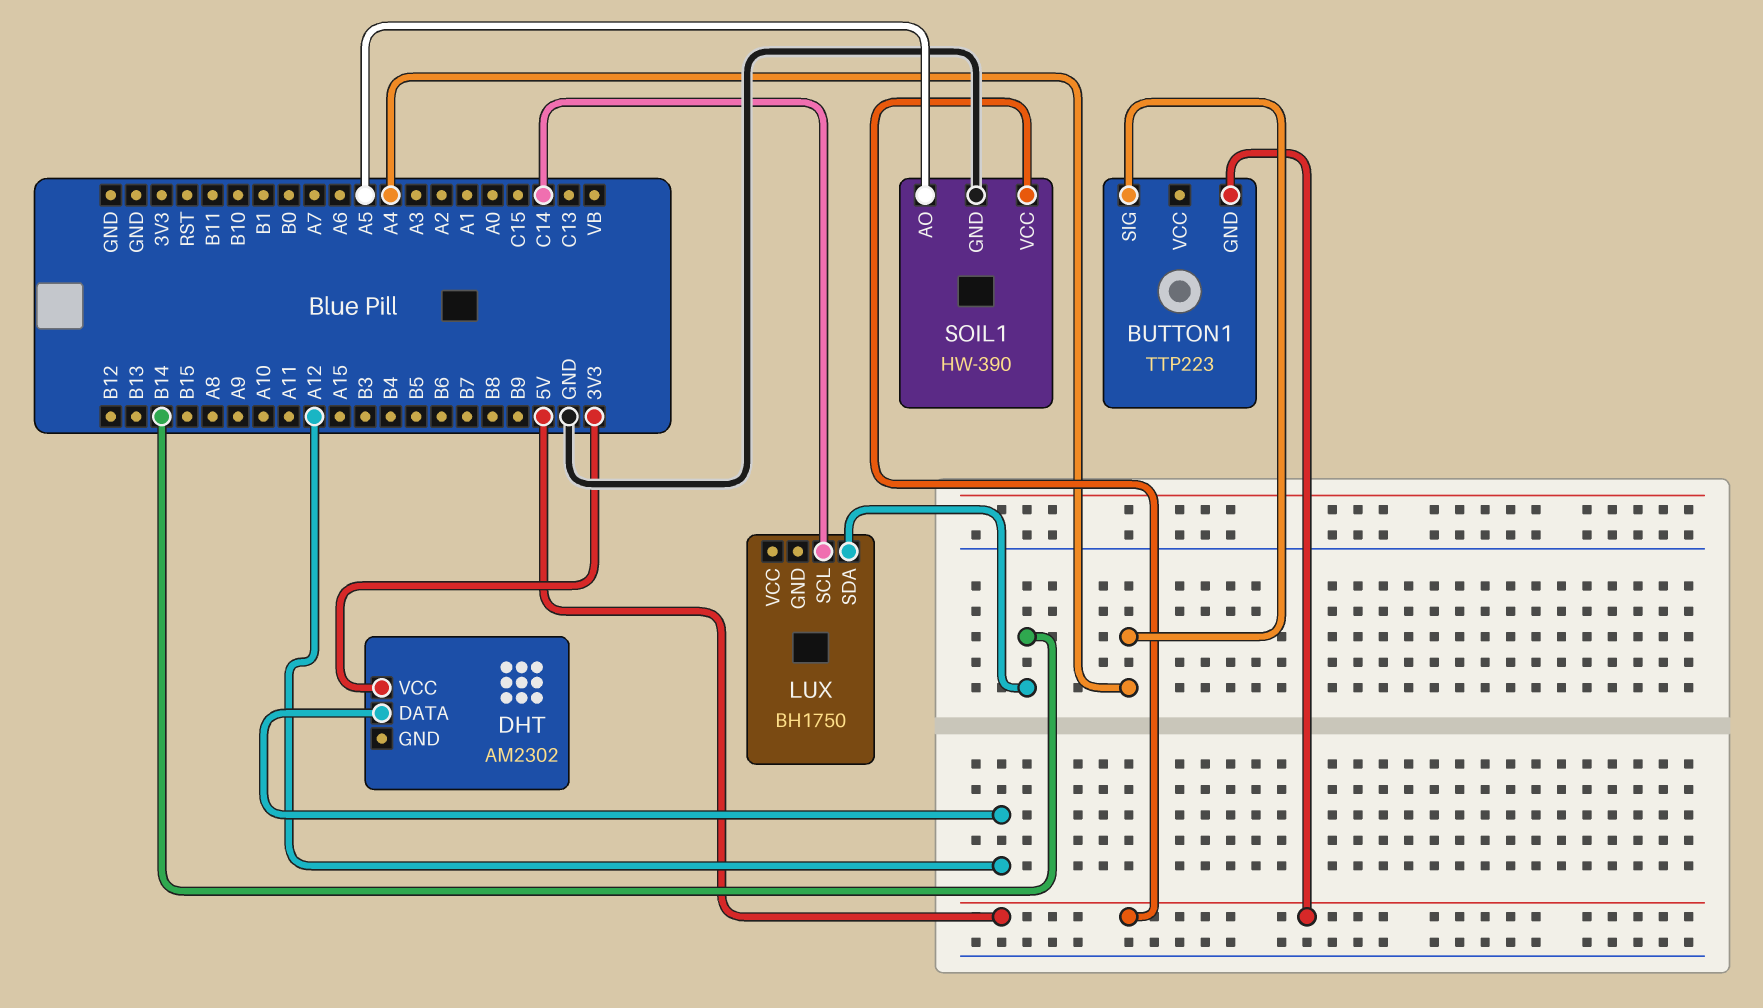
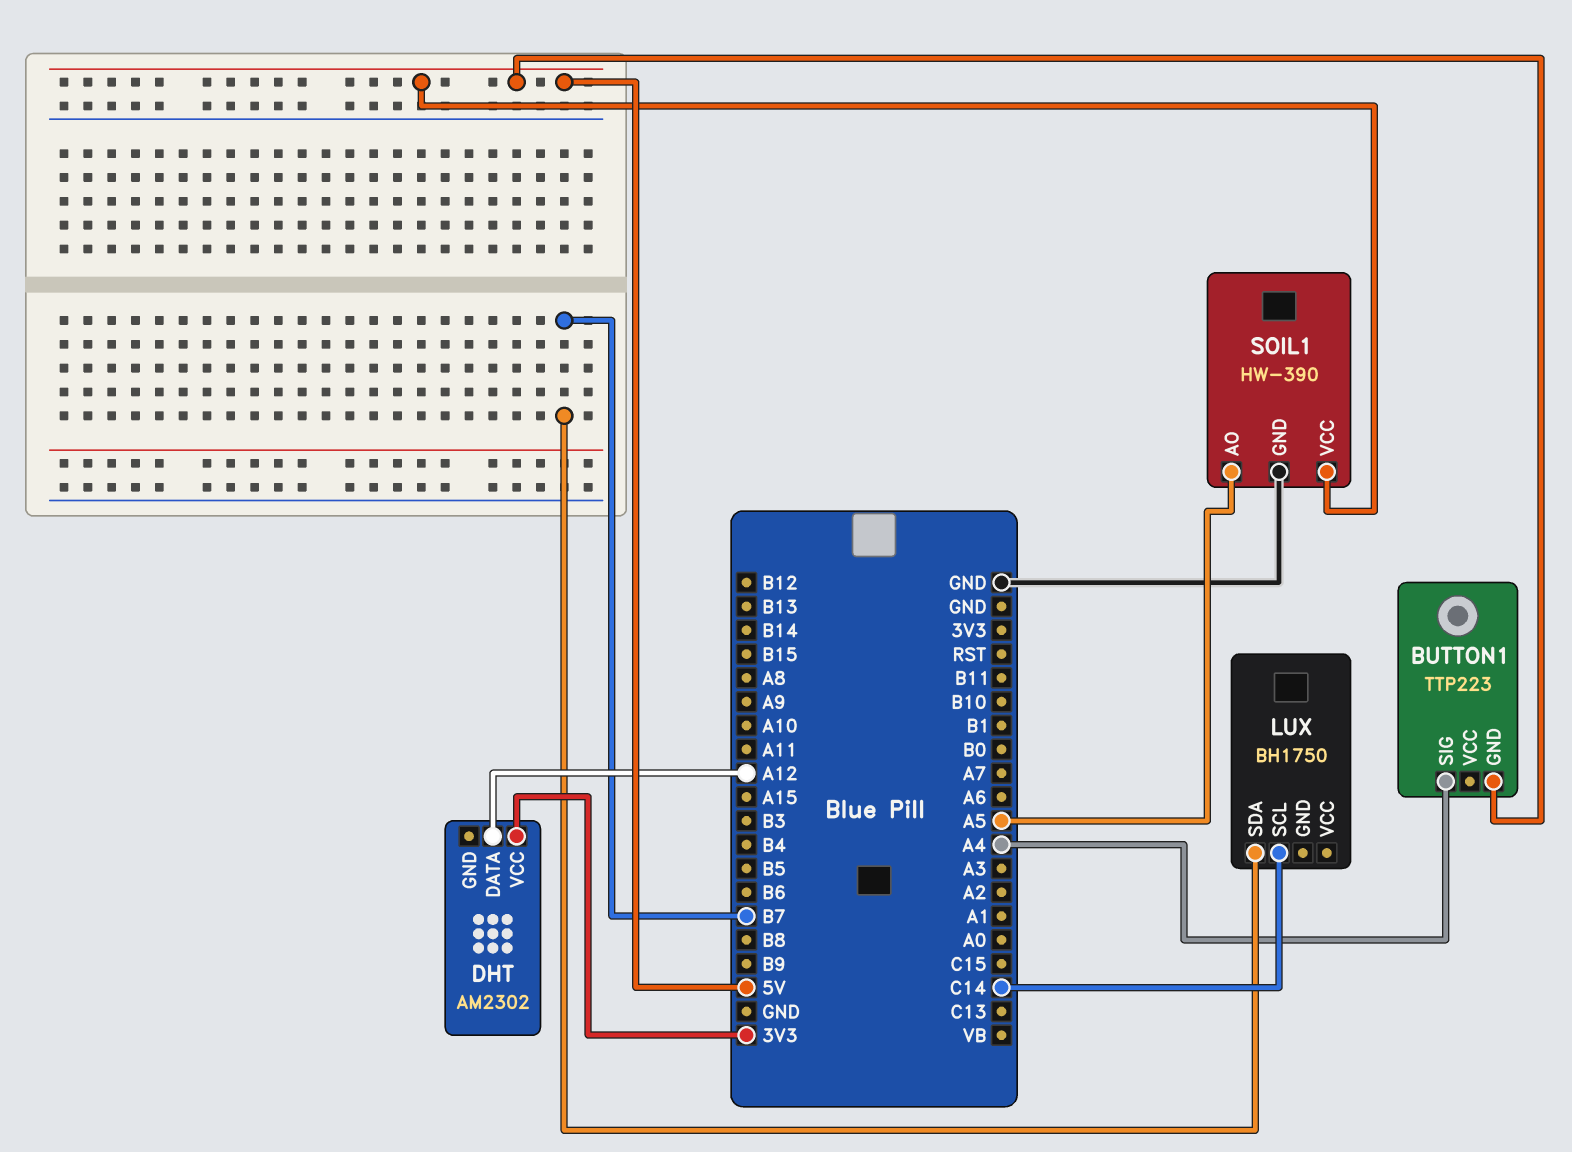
LUX pin SDA: B14 -> B7

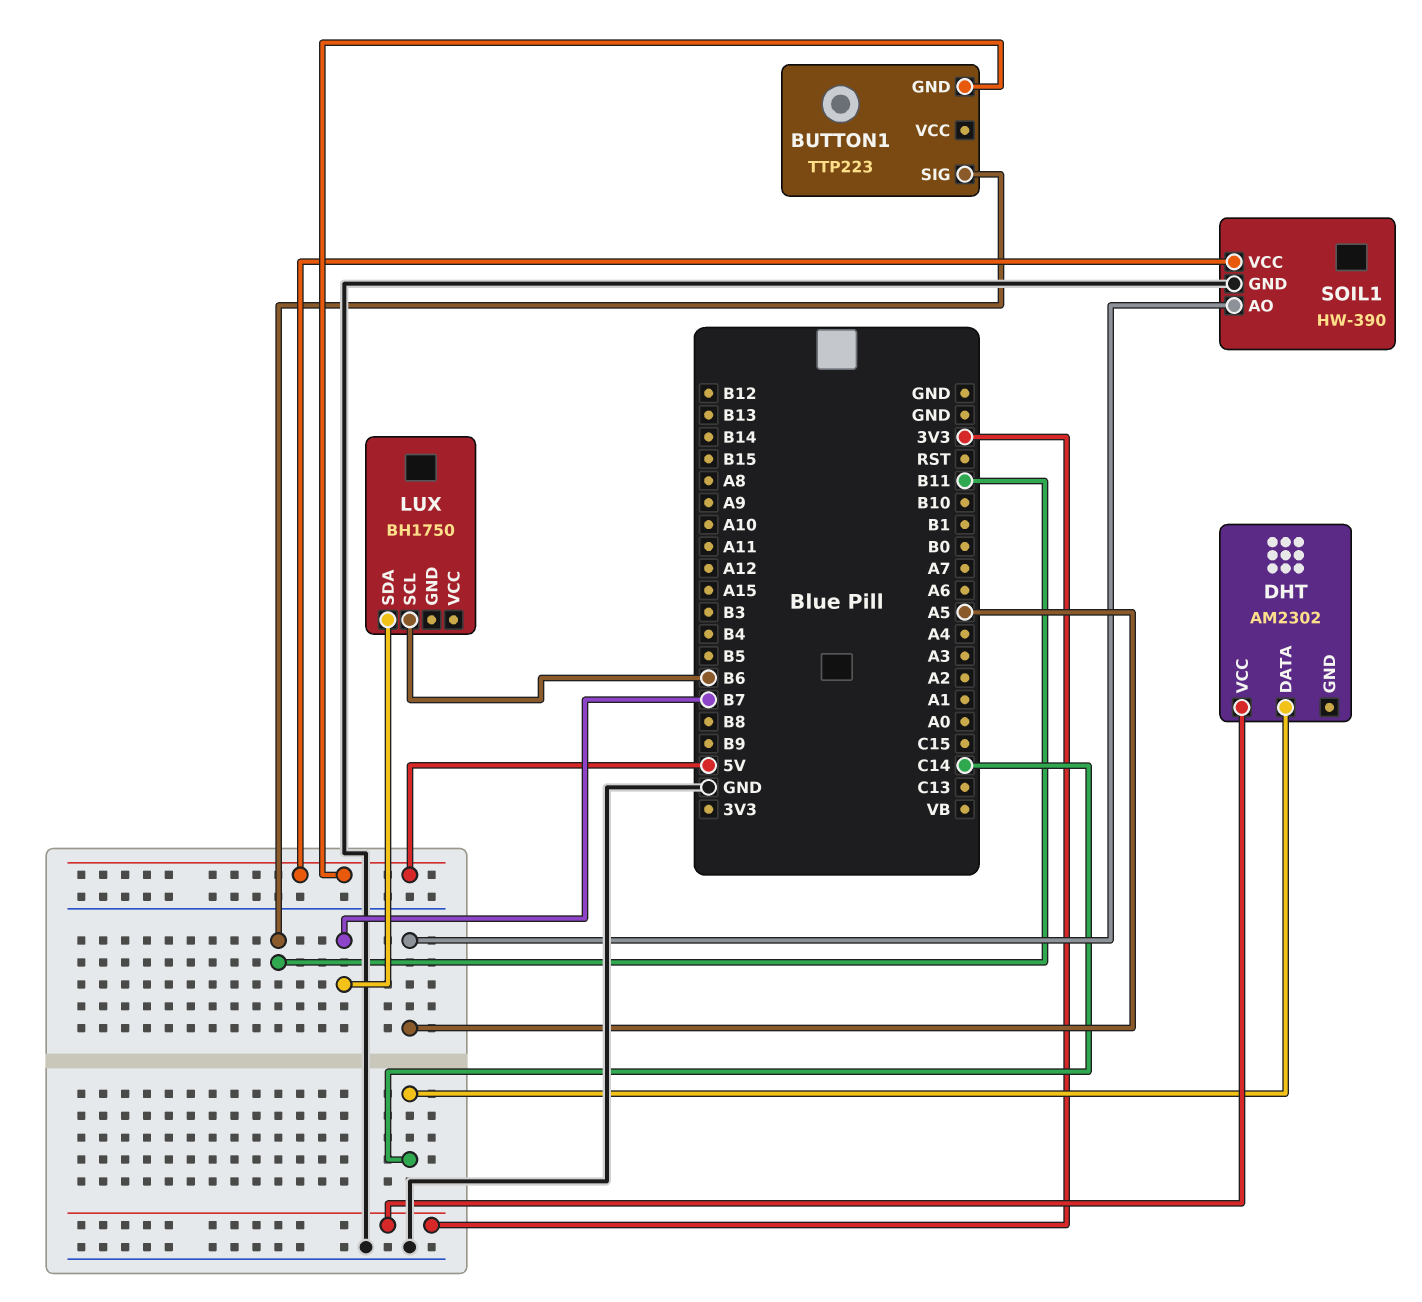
BUTTON1 pin SIG: A4 -> B11
DHT pin DATA: A12 -> C14
LUX pin SCL: C14 -> B6

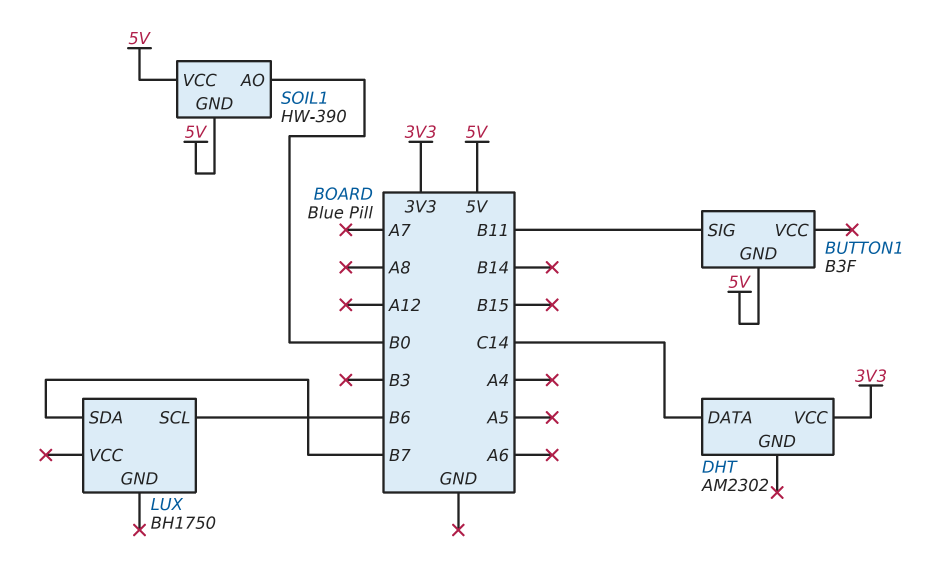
BUTTON1: TTP223 -> B3F
SOIL1 pin AO: A5 -> B0
SOIL1 pin GND: GND -> 5V

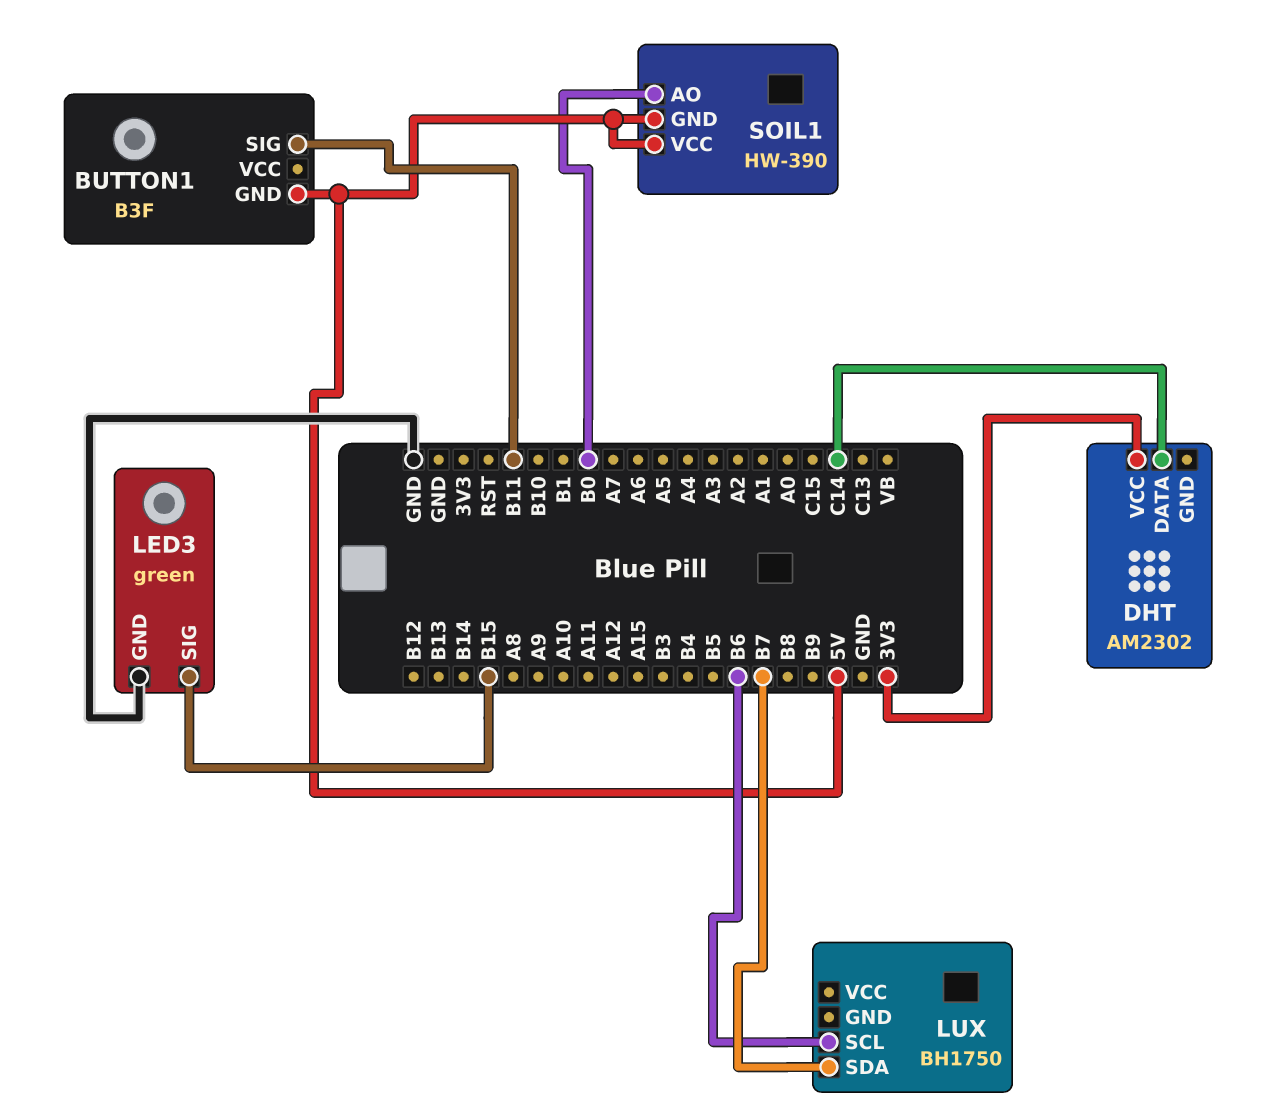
LED3: none -> green
LED3 pin GND: none -> GND
LED3 pin SIG: none -> B15

